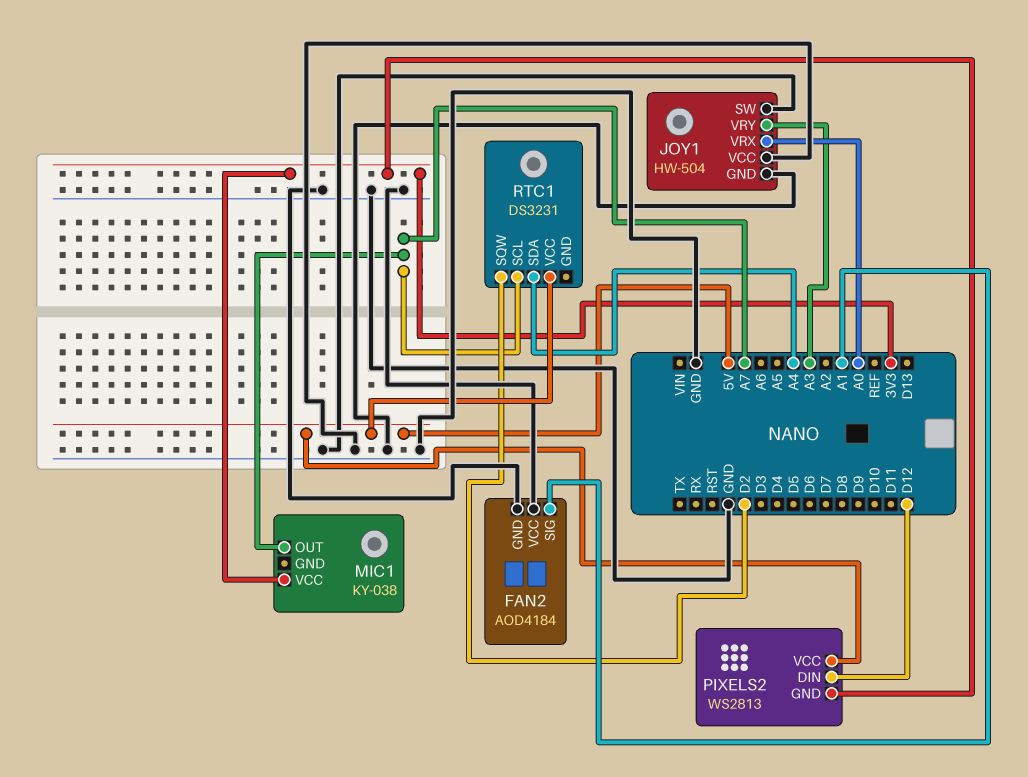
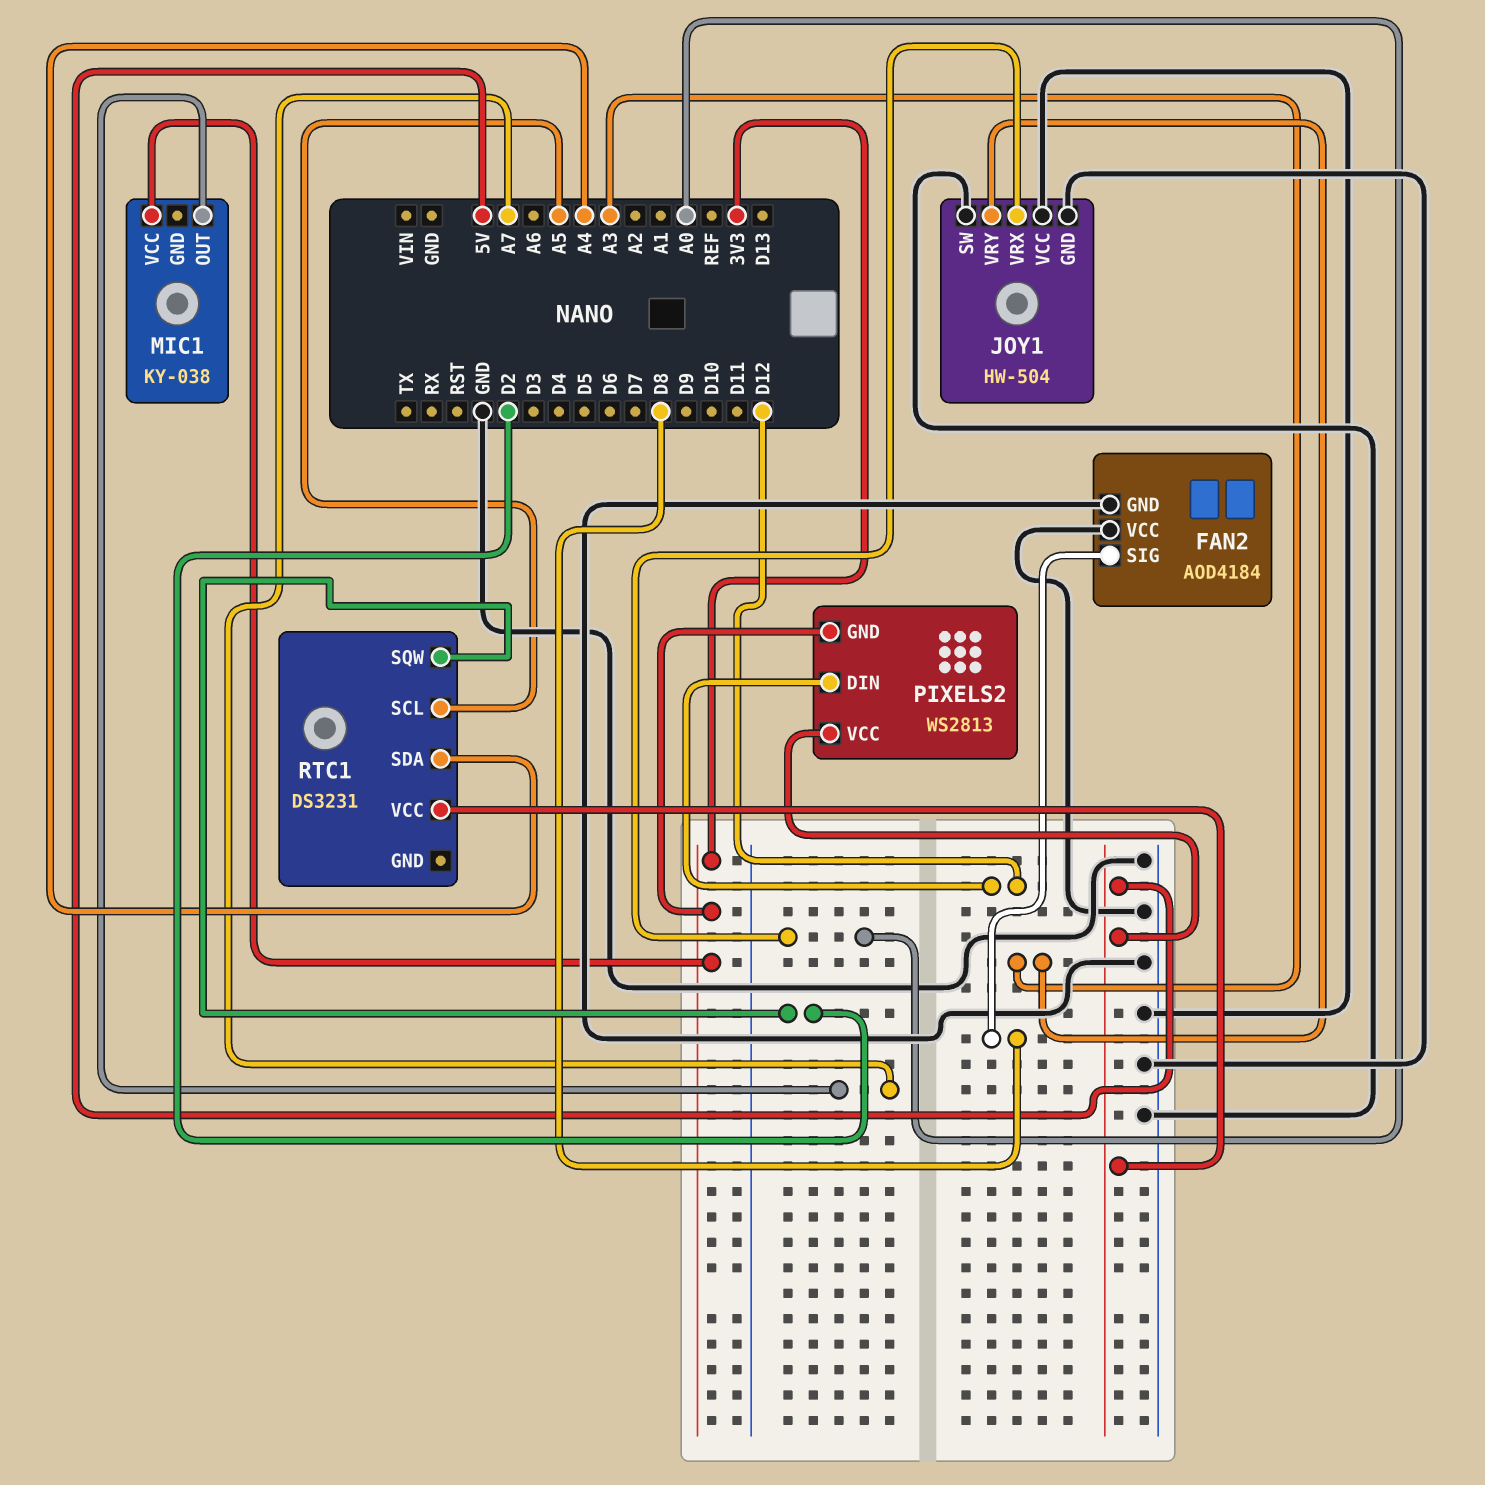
FAN2 pin SIG: A1 -> D8
RTC1 pin SCL: A7 -> A5

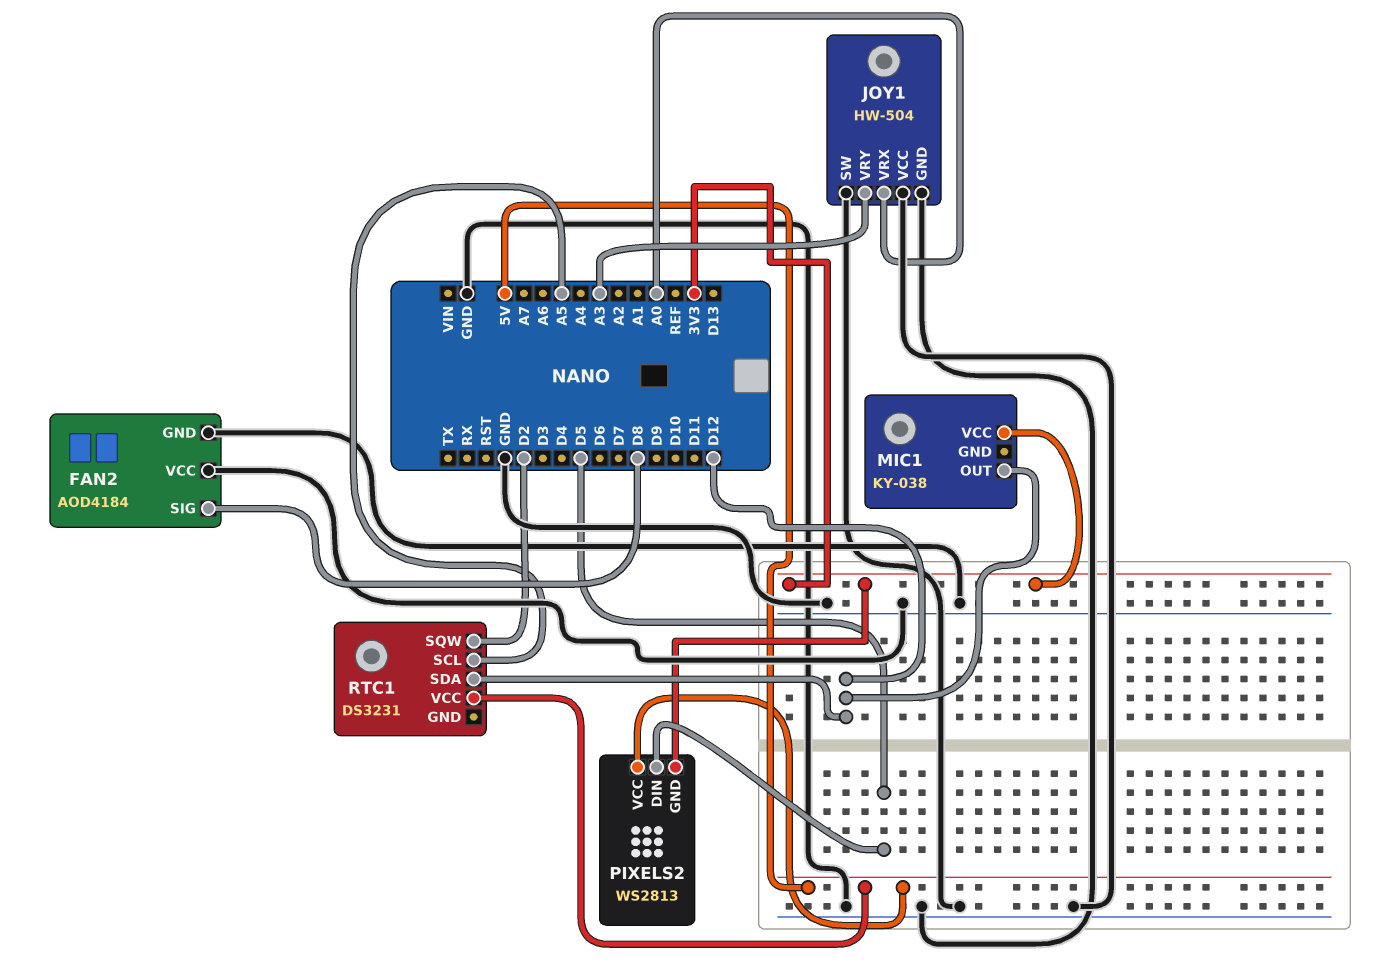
MIC1 pin OUT: A7 -> D12
PIXELS2 pin DIN: D12 -> D5
RTC1 pin SDA: A4 -> D12

